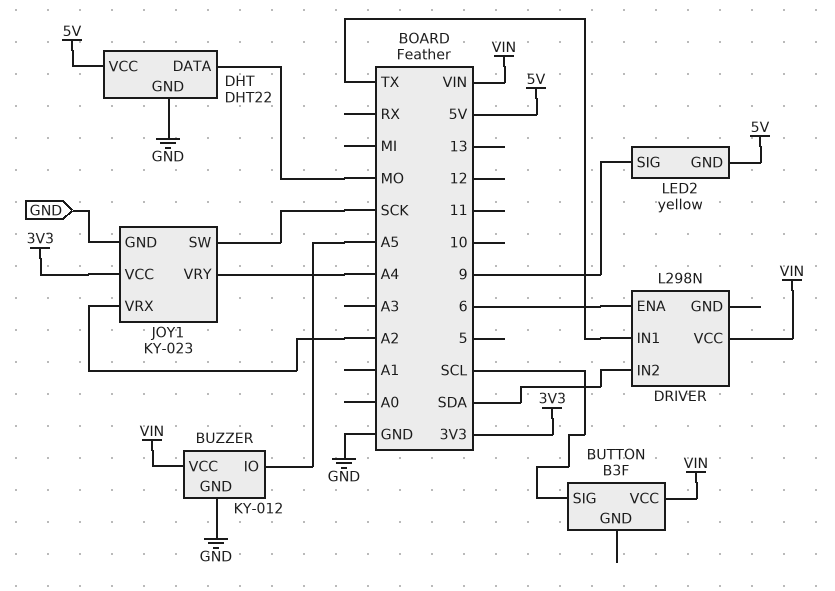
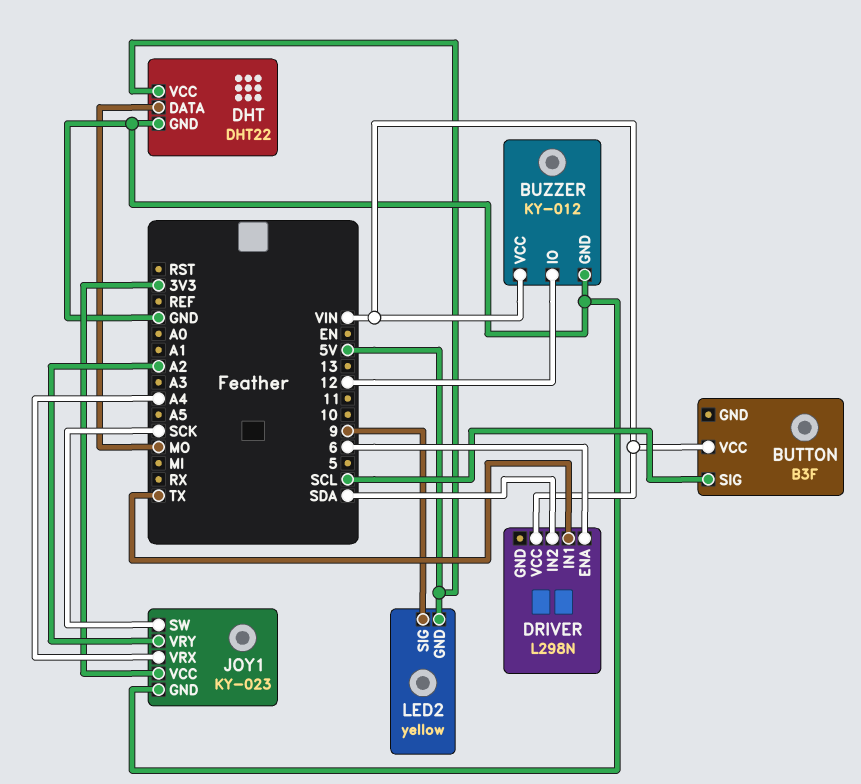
BUZZER pin IO: A5 -> 12
JOY1 pin VRX: A2 -> A4
JOY1 pin VRY: A4 -> A2

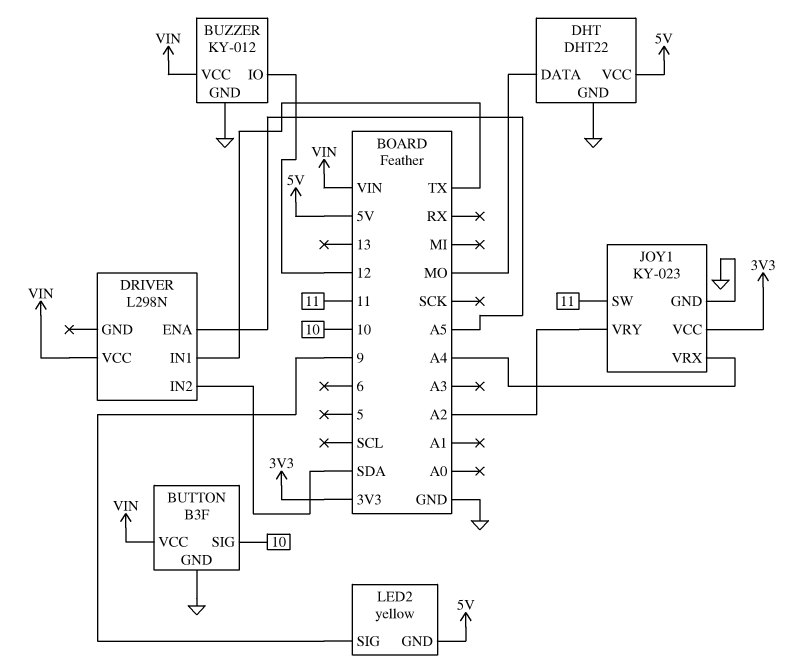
BUTTON pin GND: none -> GND
BUTTON pin SIG: SCL -> 10
DRIVER pin ENA: 6 -> A5
JOY1 pin SW: SCK -> 11

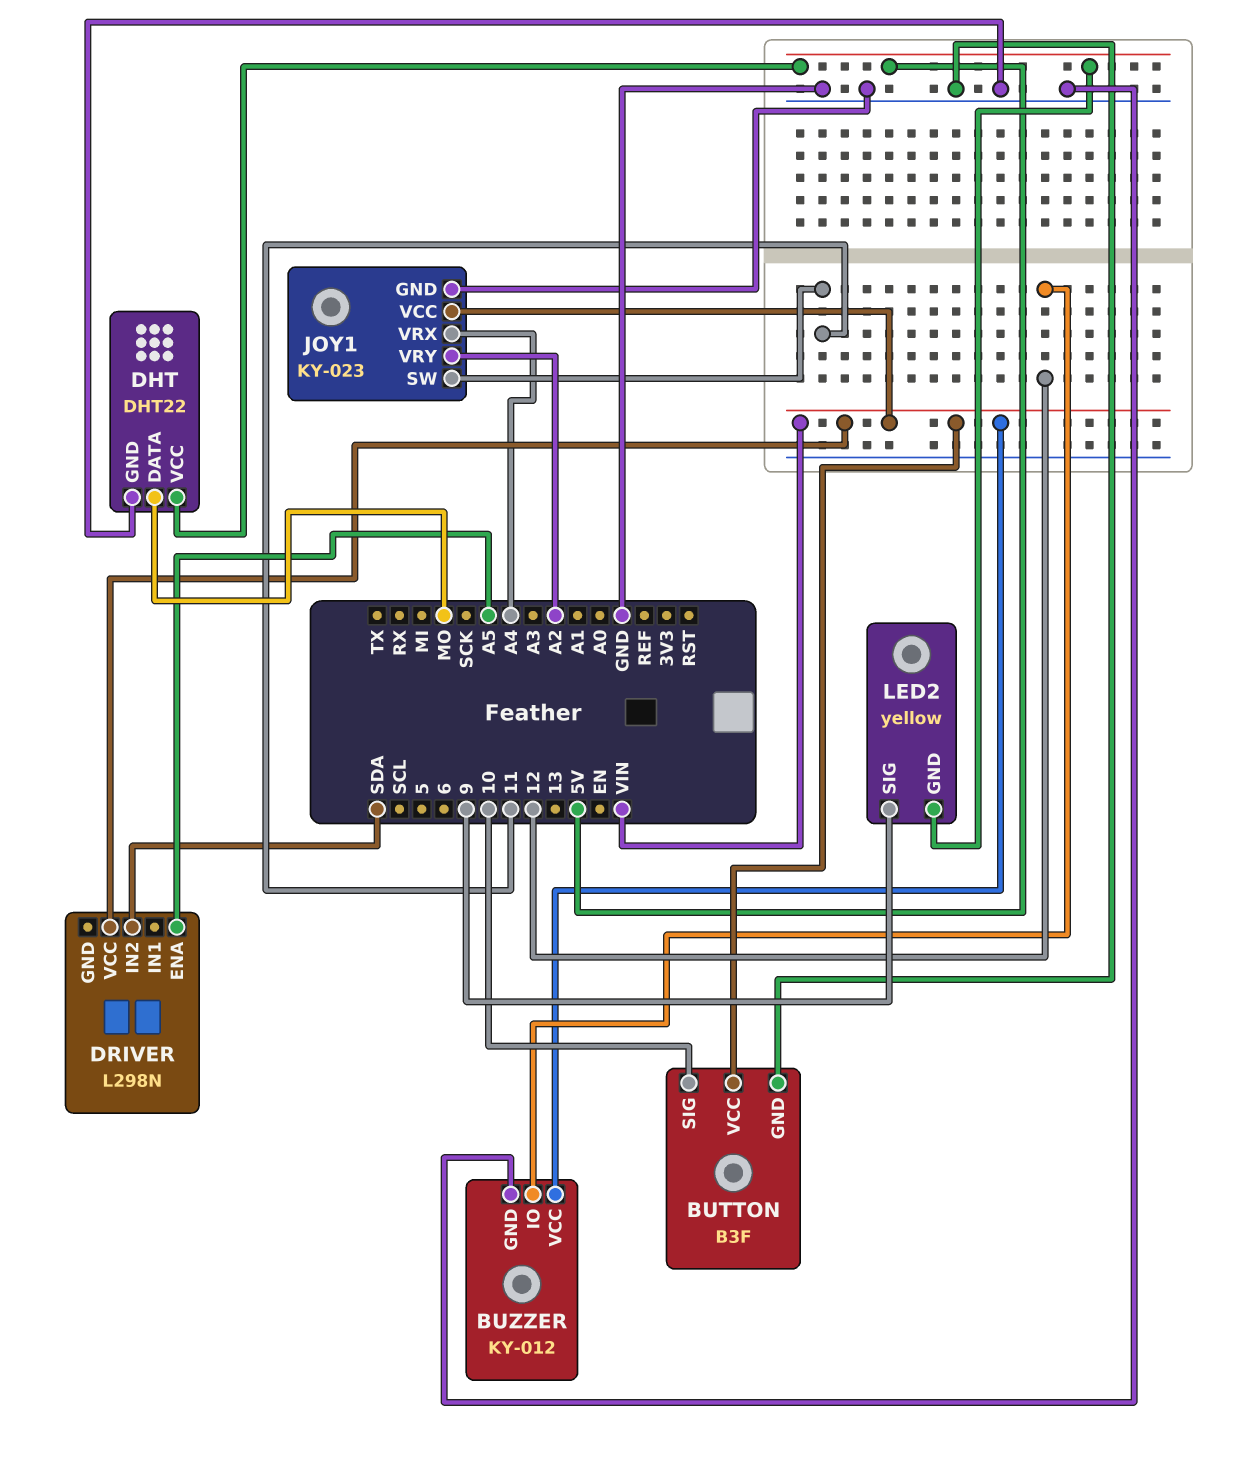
DRIVER pin IN1: TX -> none
JOY1 pin VCC: 3V3 -> VIN

